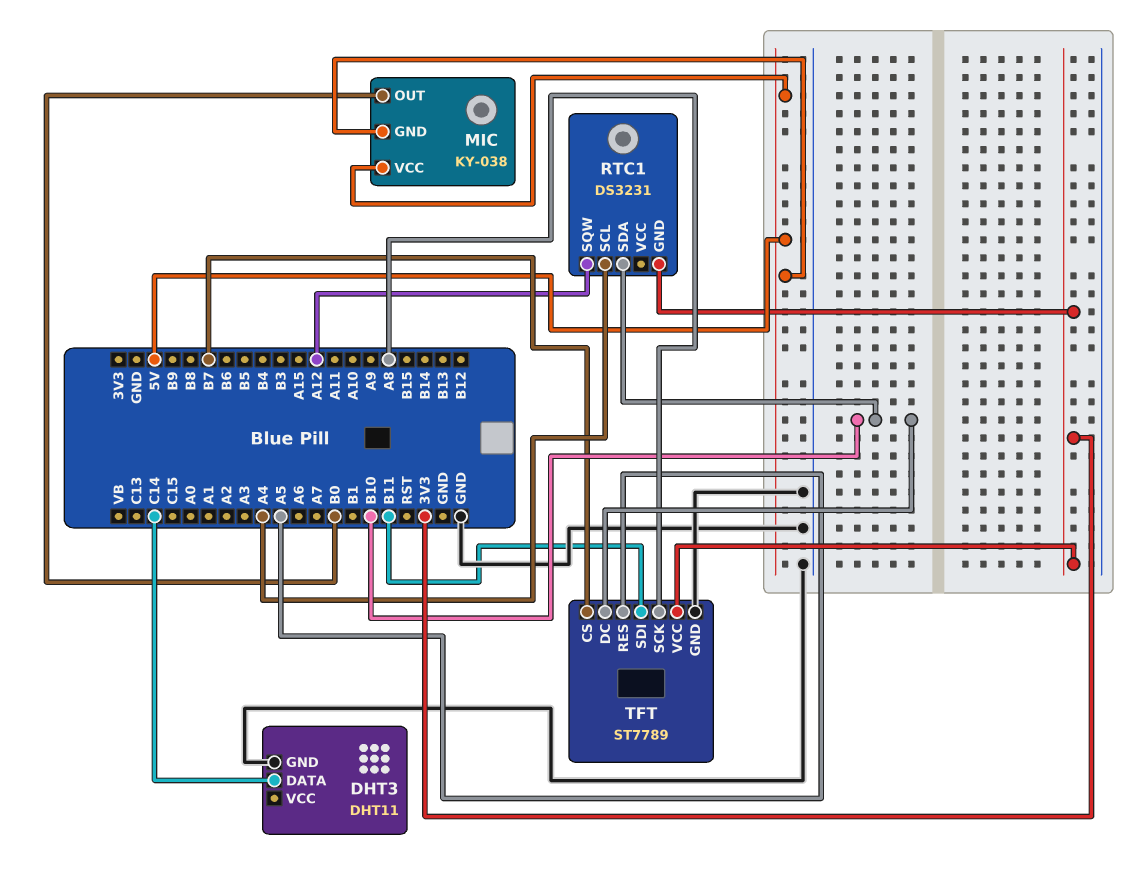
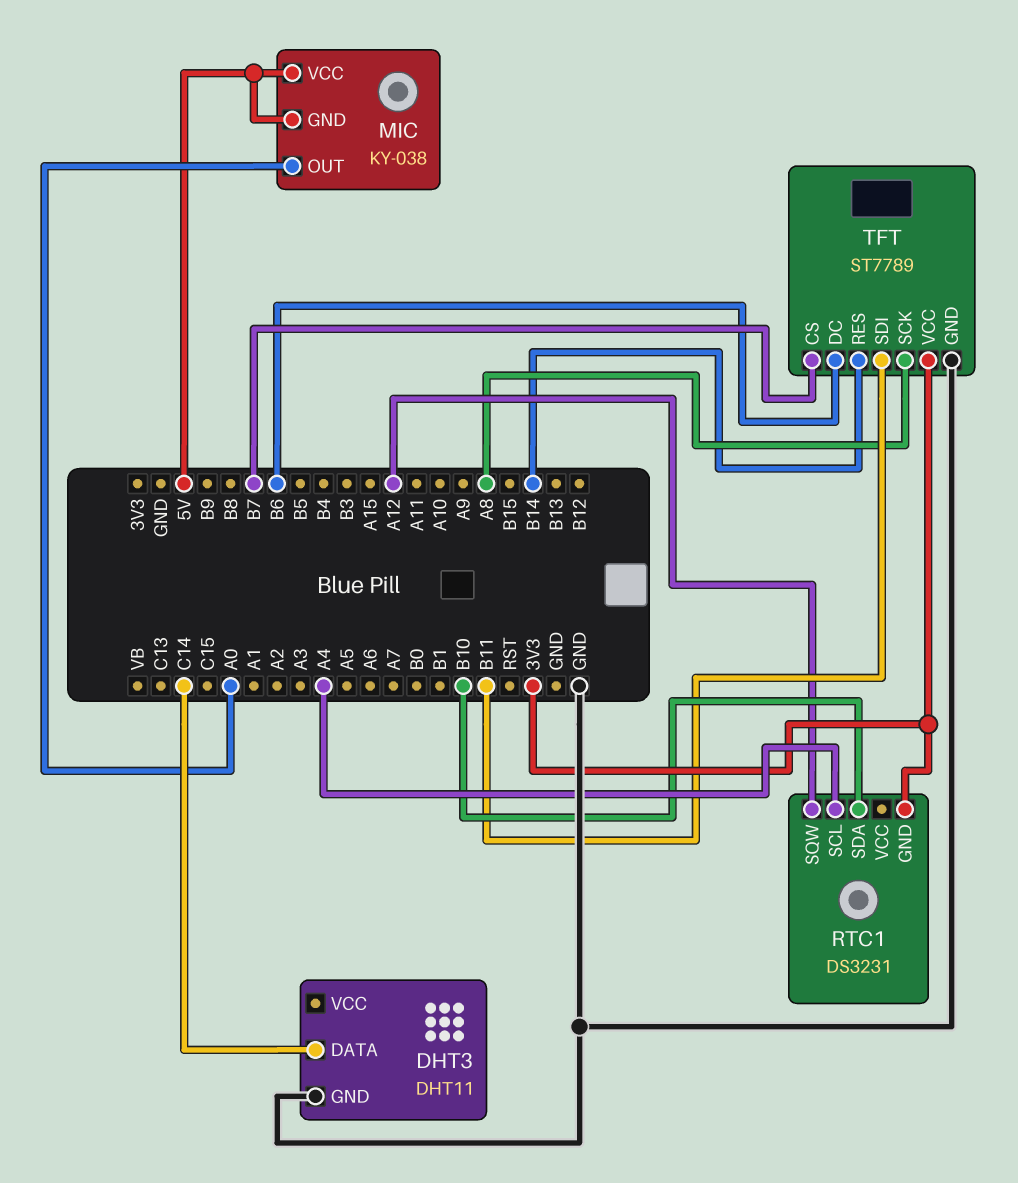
MIC pin OUT: B0 -> A0
TFT pin DC: B10 -> B6
TFT pin RES: A5 -> B14

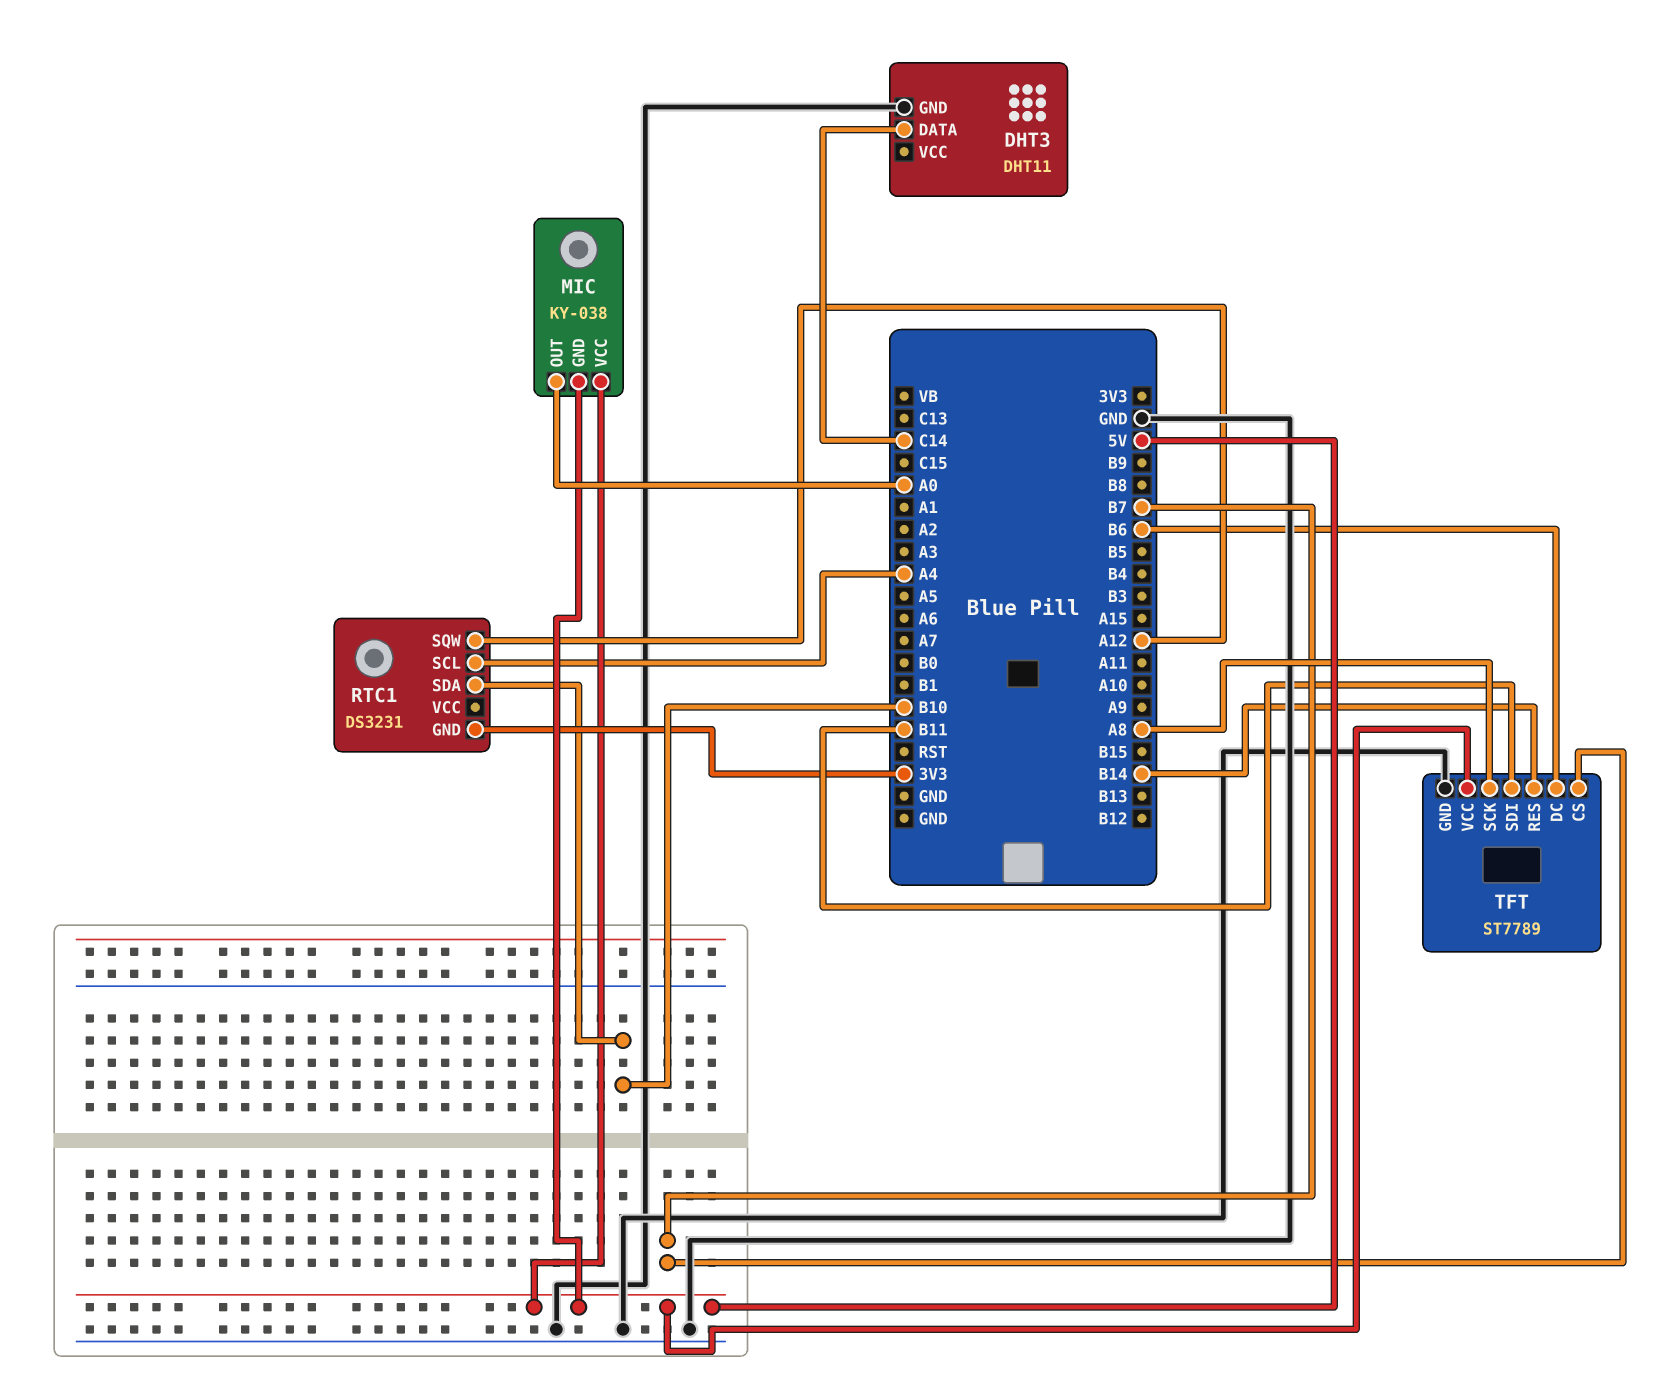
TFT pin VCC: 3V3 -> 5V

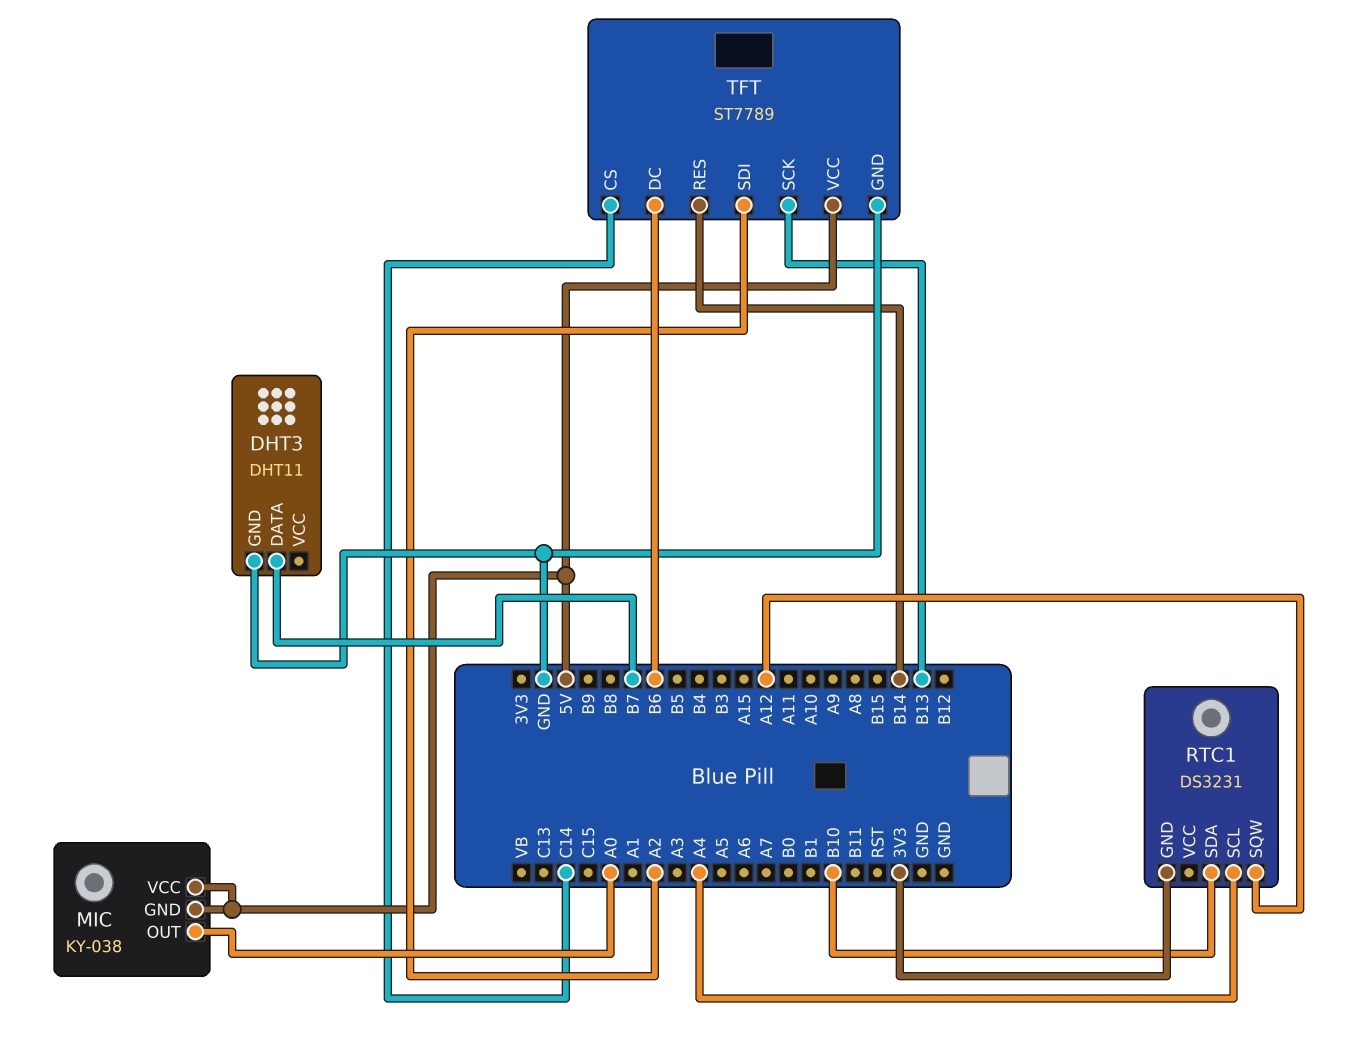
DHT3 pin DATA: C14 -> B7
TFT pin CS: B7 -> C14
TFT pin SCK: A8 -> B13
TFT pin SDI: B11 -> A2

